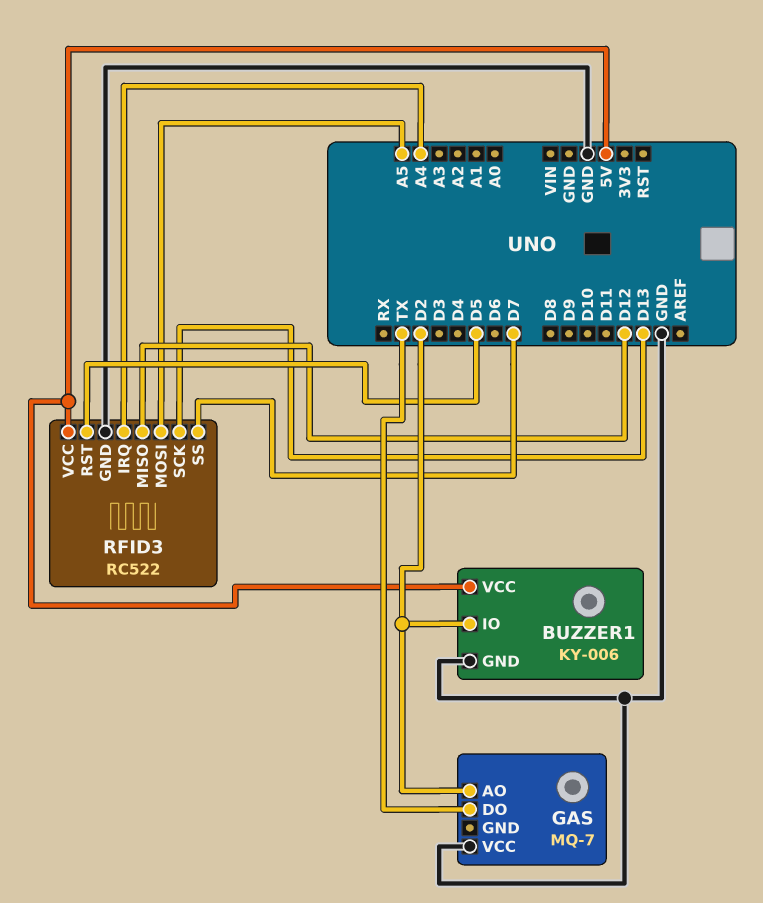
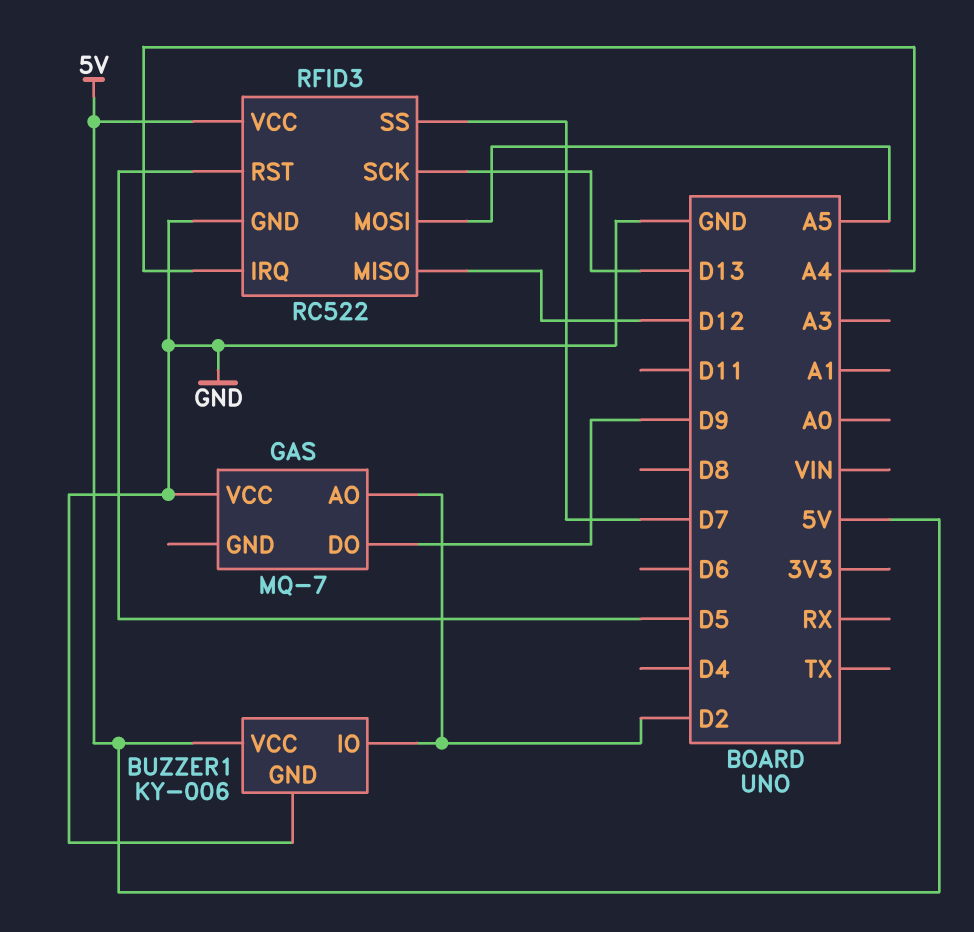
GAS pin DO: TX -> D9

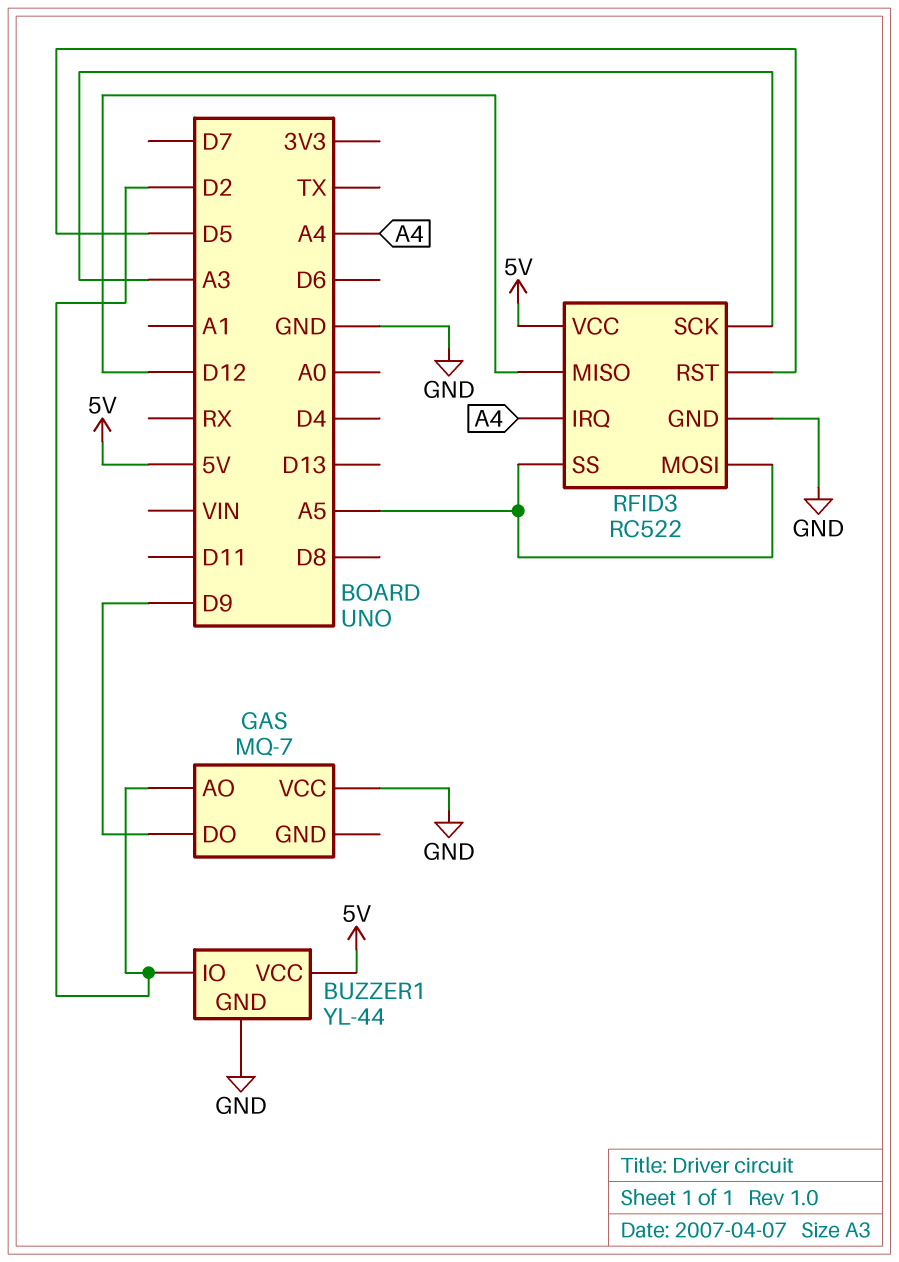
BUZZER1: KY-006 -> YL-44
RFID3 pin SCK: D13 -> A3
RFID3 pin SS: D7 -> A5

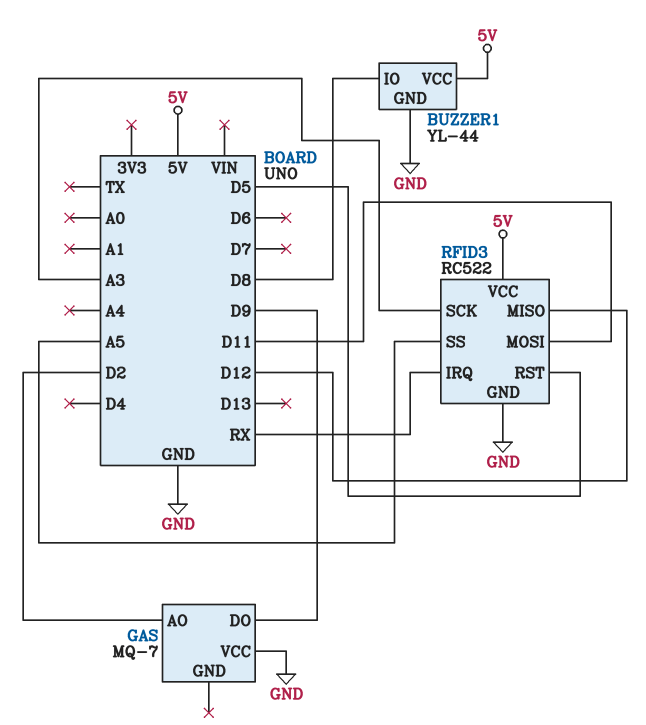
BUZZER1 pin IO: D2 -> D8
RFID3 pin IRQ: A4 -> RX
RFID3 pin MOSI: A5 -> D11

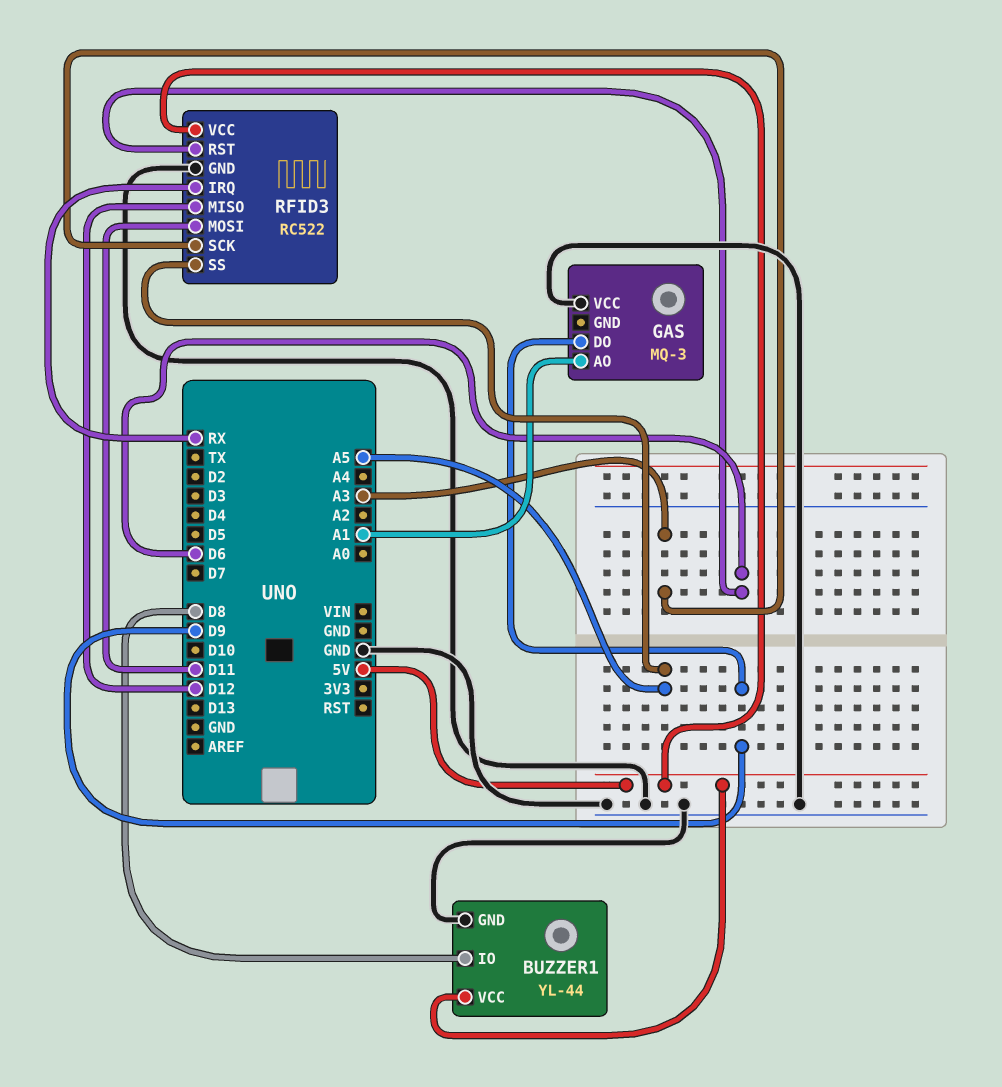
GAS: MQ-7 -> MQ-3
GAS pin AO: D2 -> A1
RFID3 pin RST: D5 -> D6

